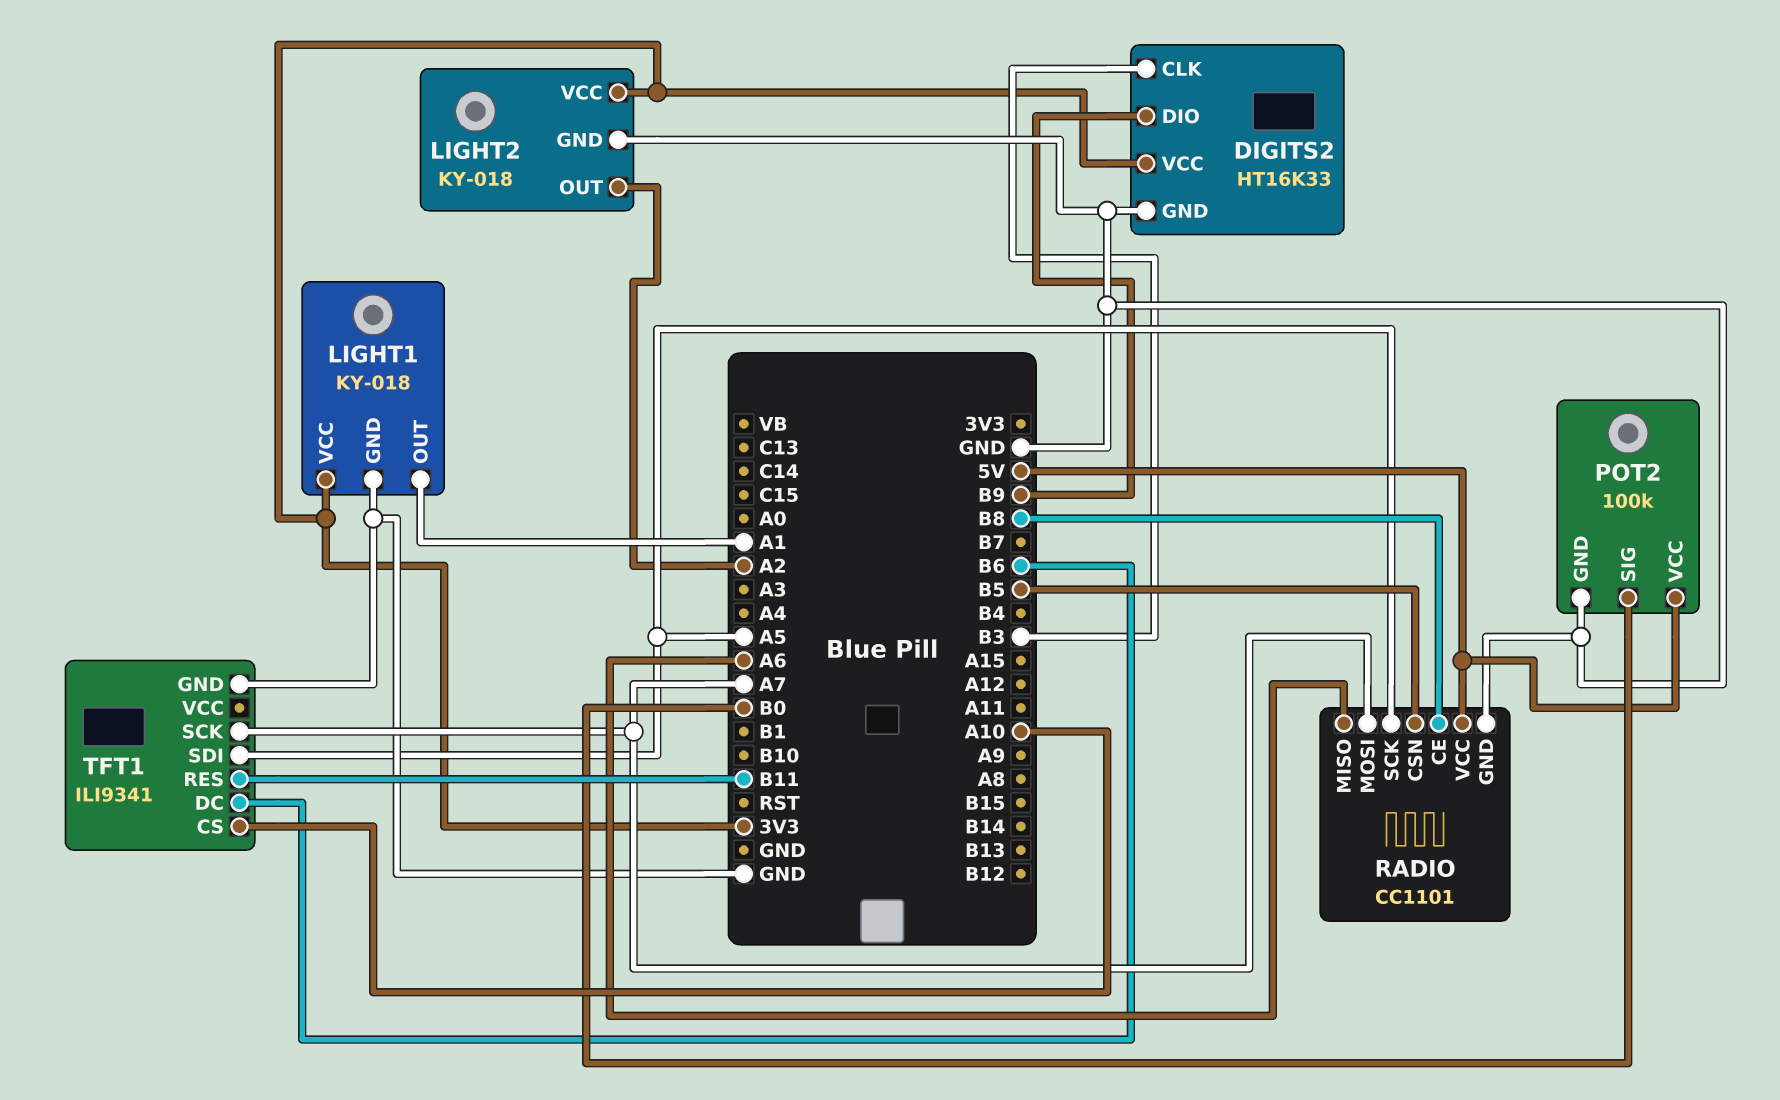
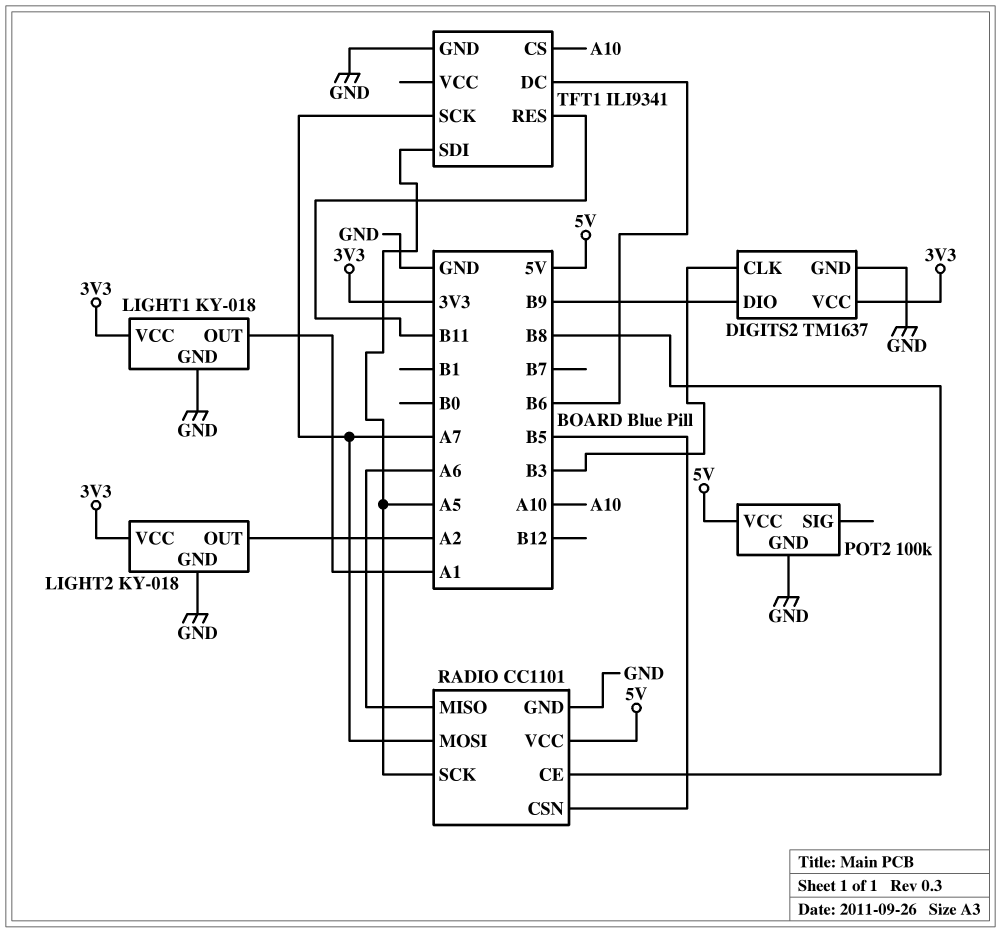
DIGITS2: HT16K33 -> TM1637
POT2 pin SIG: B0 -> none

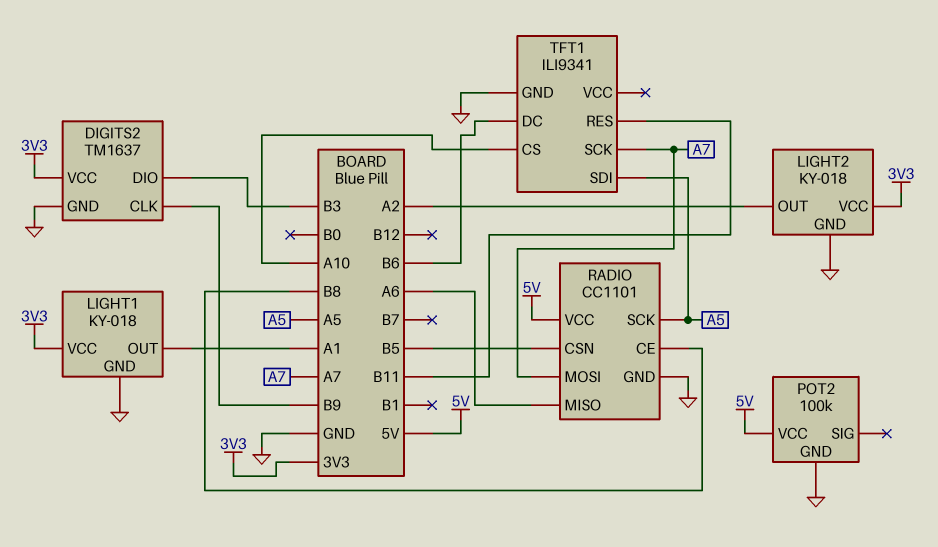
DIGITS2 pin CLK: B3 -> B9
DIGITS2 pin DIO: B9 -> B3

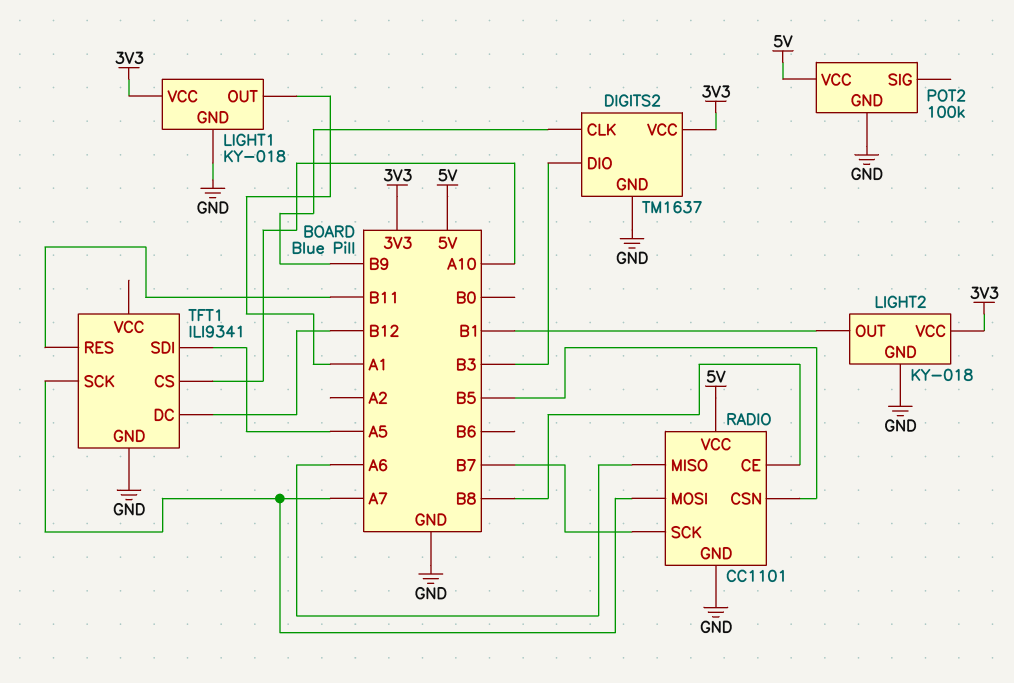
LIGHT2 pin OUT: A2 -> B1
RADIO pin SCK: A5 -> B7
TFT1 pin DC: B6 -> B12

